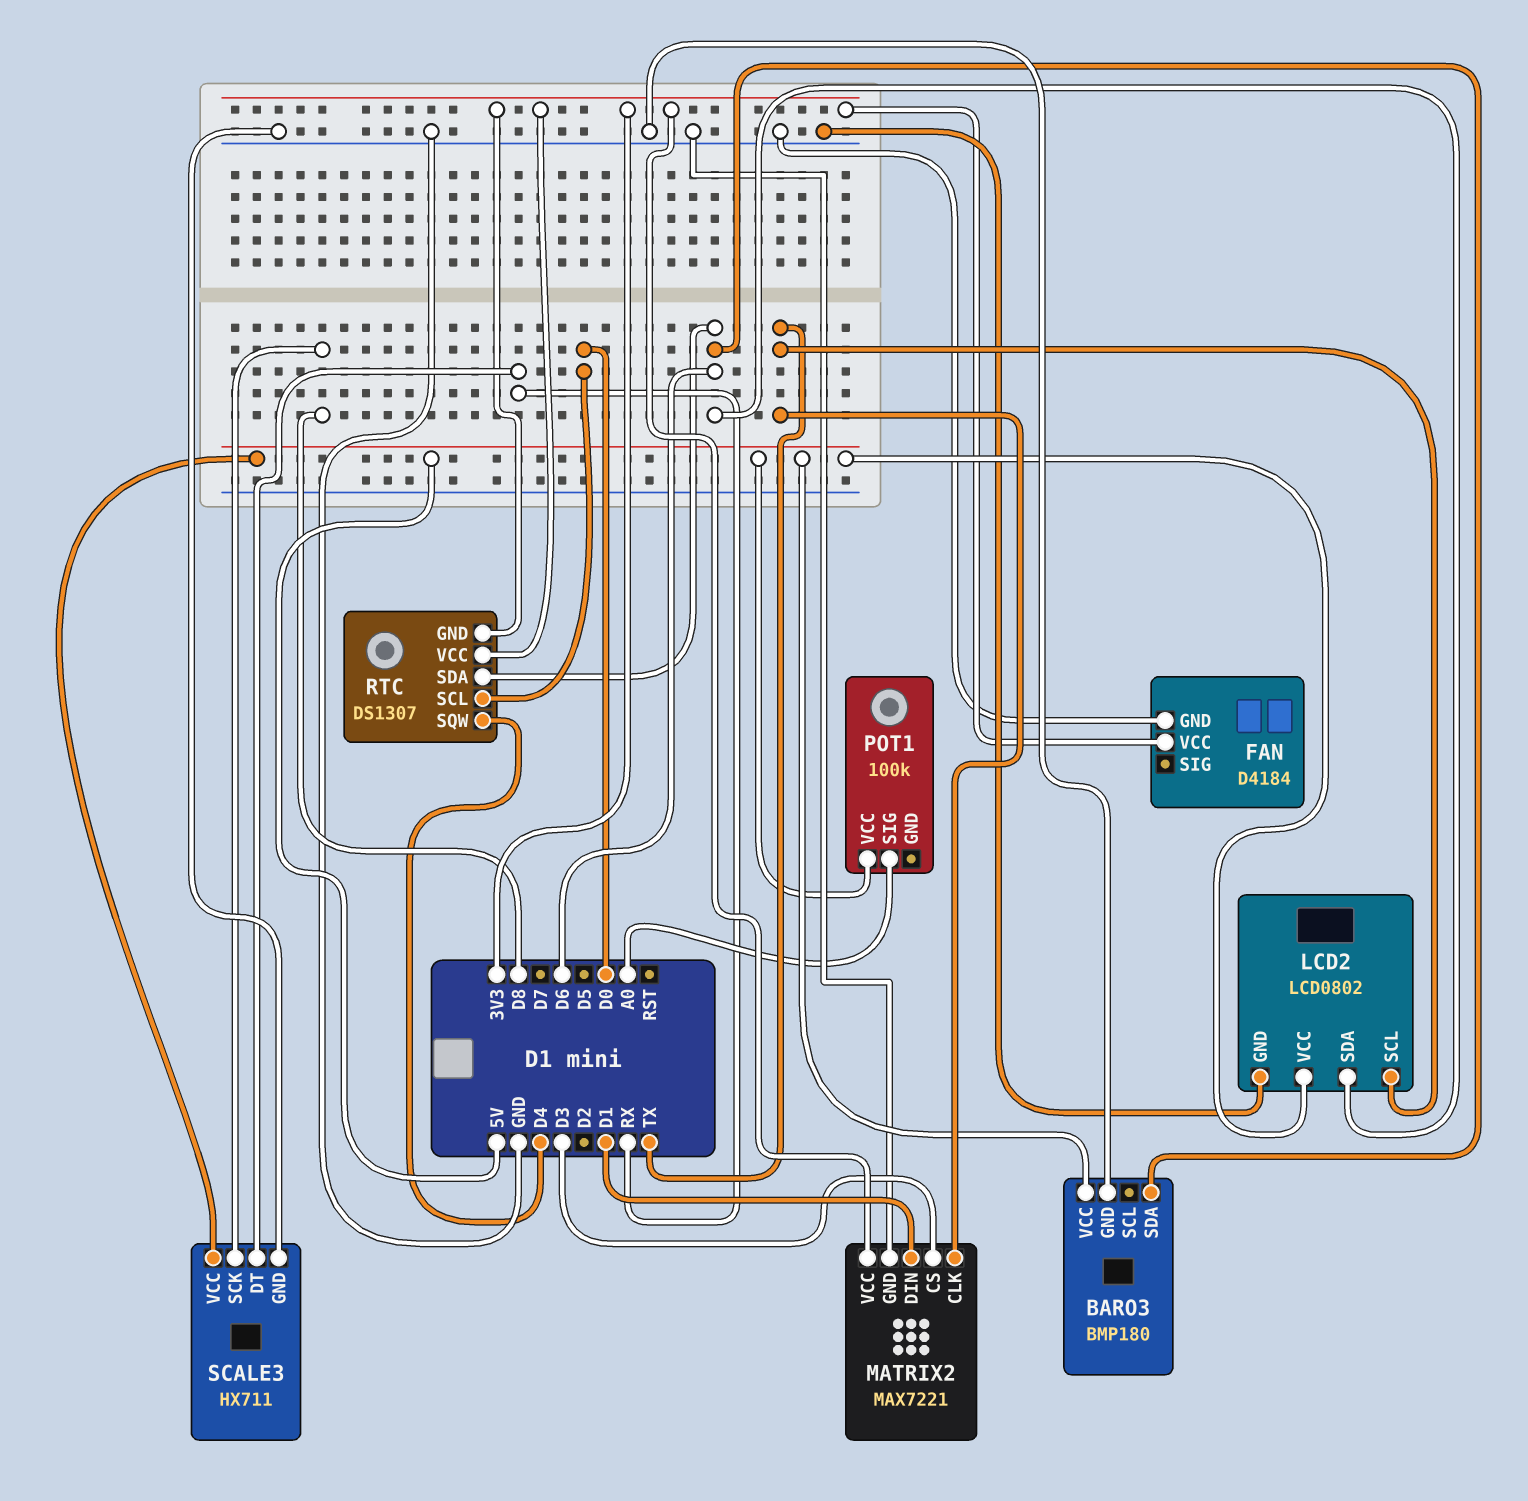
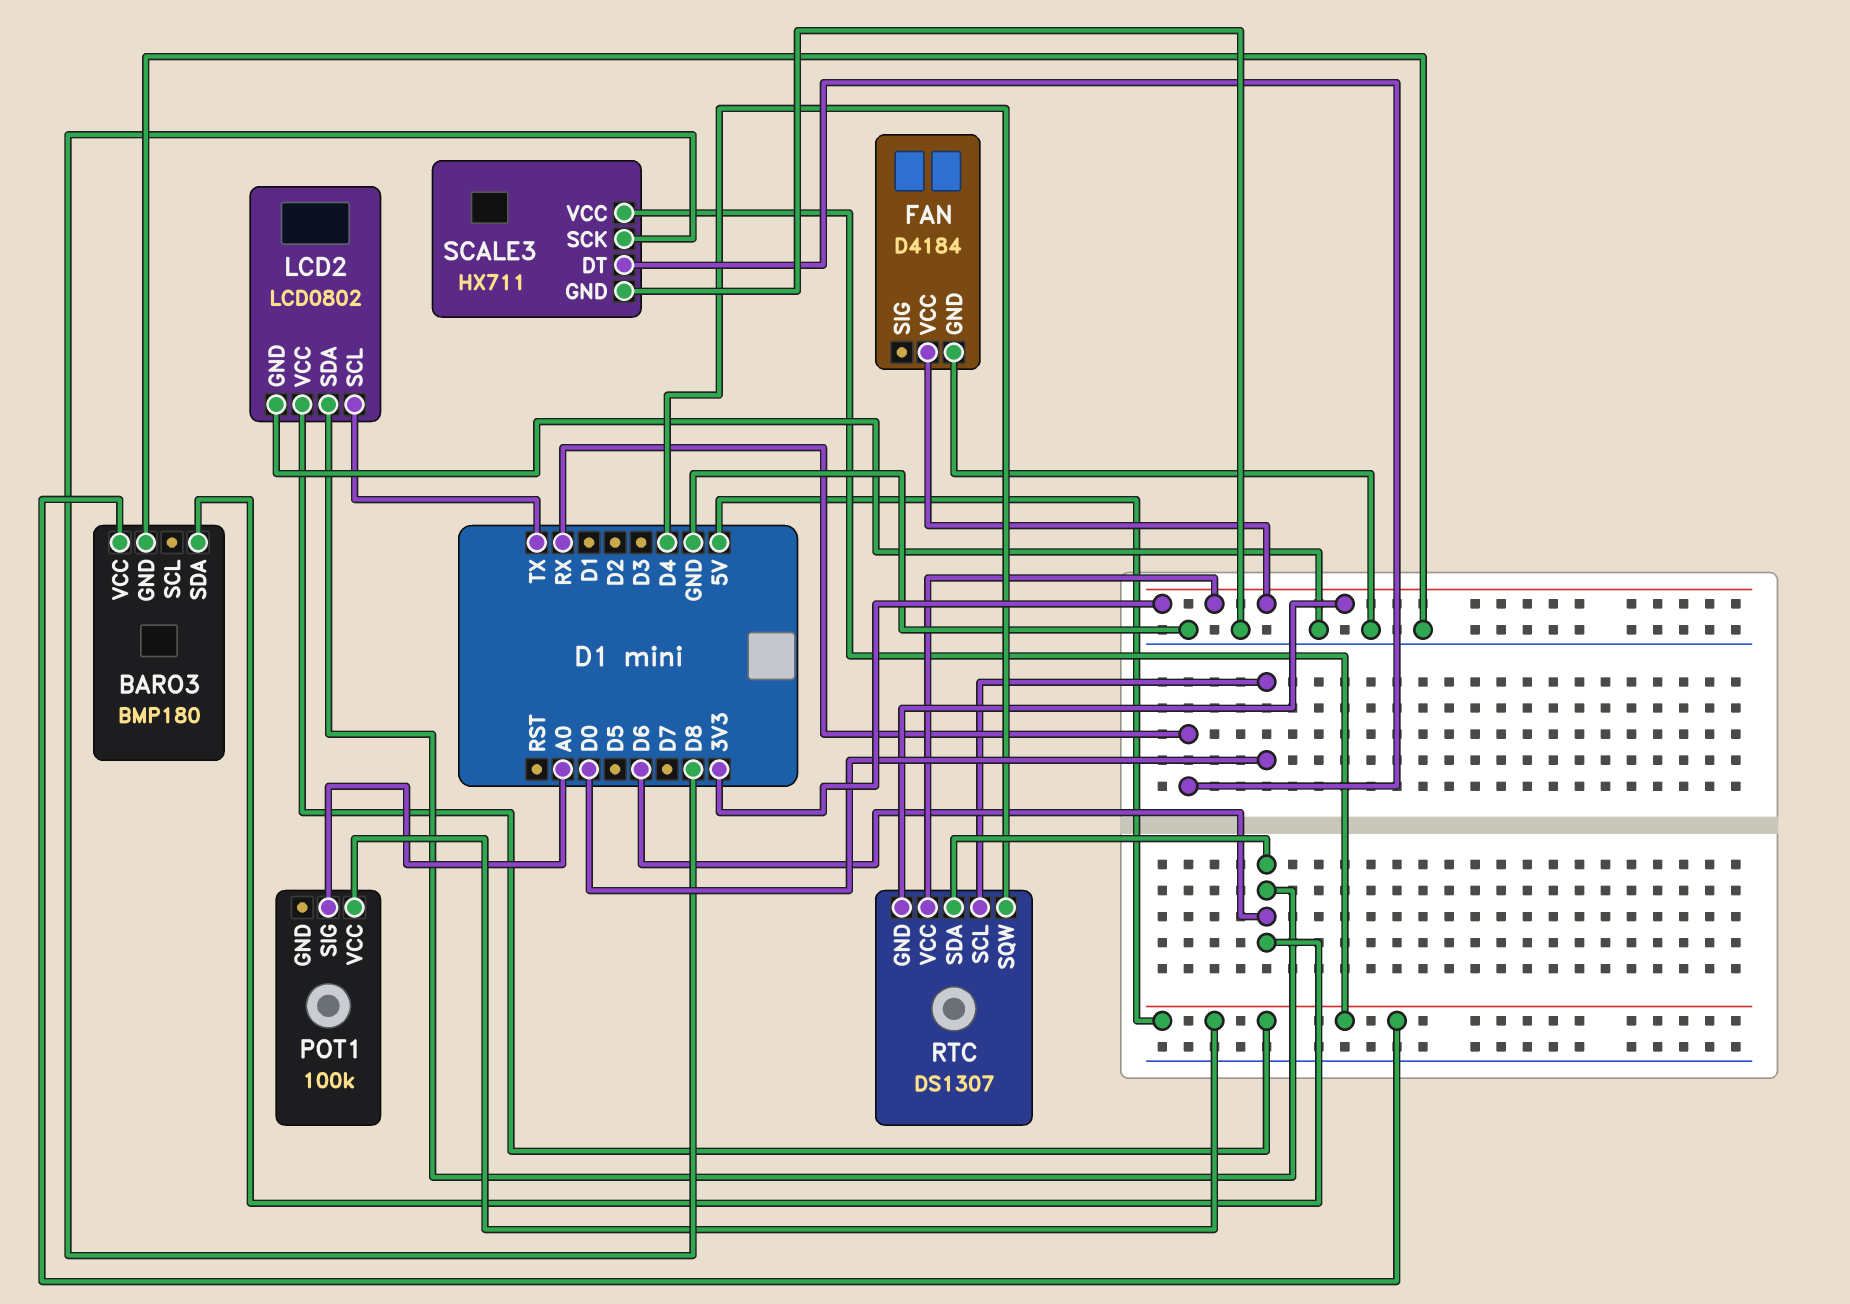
MATRIX2: MAX7221 -> none
MATRIX2 pin CLK: TX -> none
MATRIX2 pin CS: D3 -> none
MATRIX2 pin DIN: D1 -> none
MATRIX2 pin GND: GND -> none
MATRIX2 pin VCC: 3V3 -> none

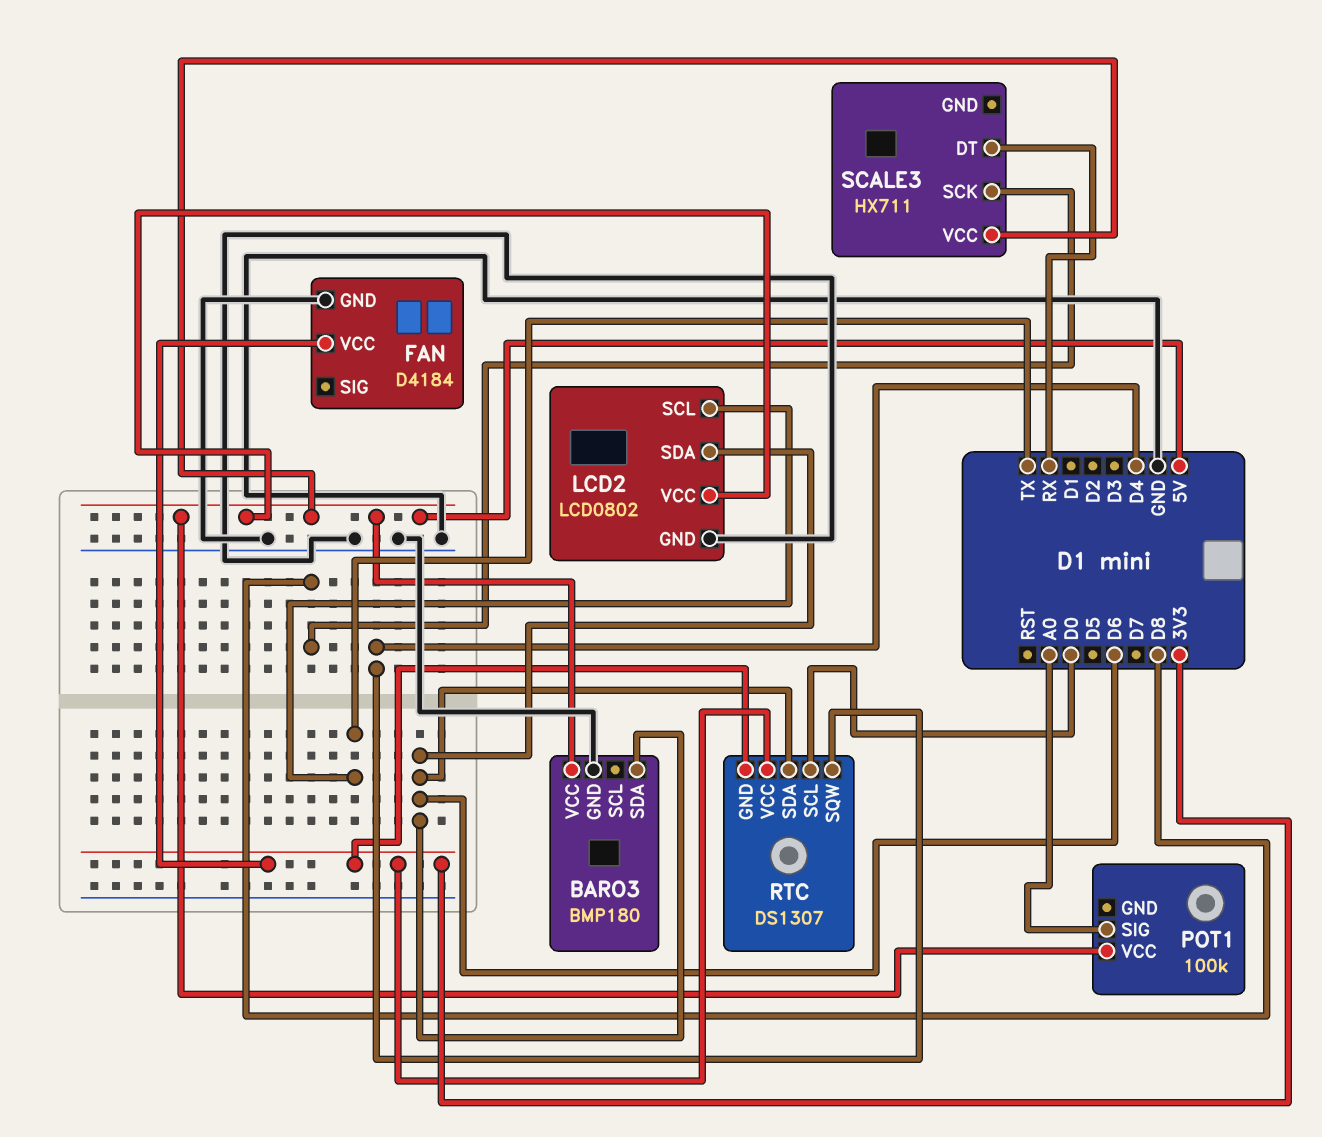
SCALE3 pin GND: GND -> none

